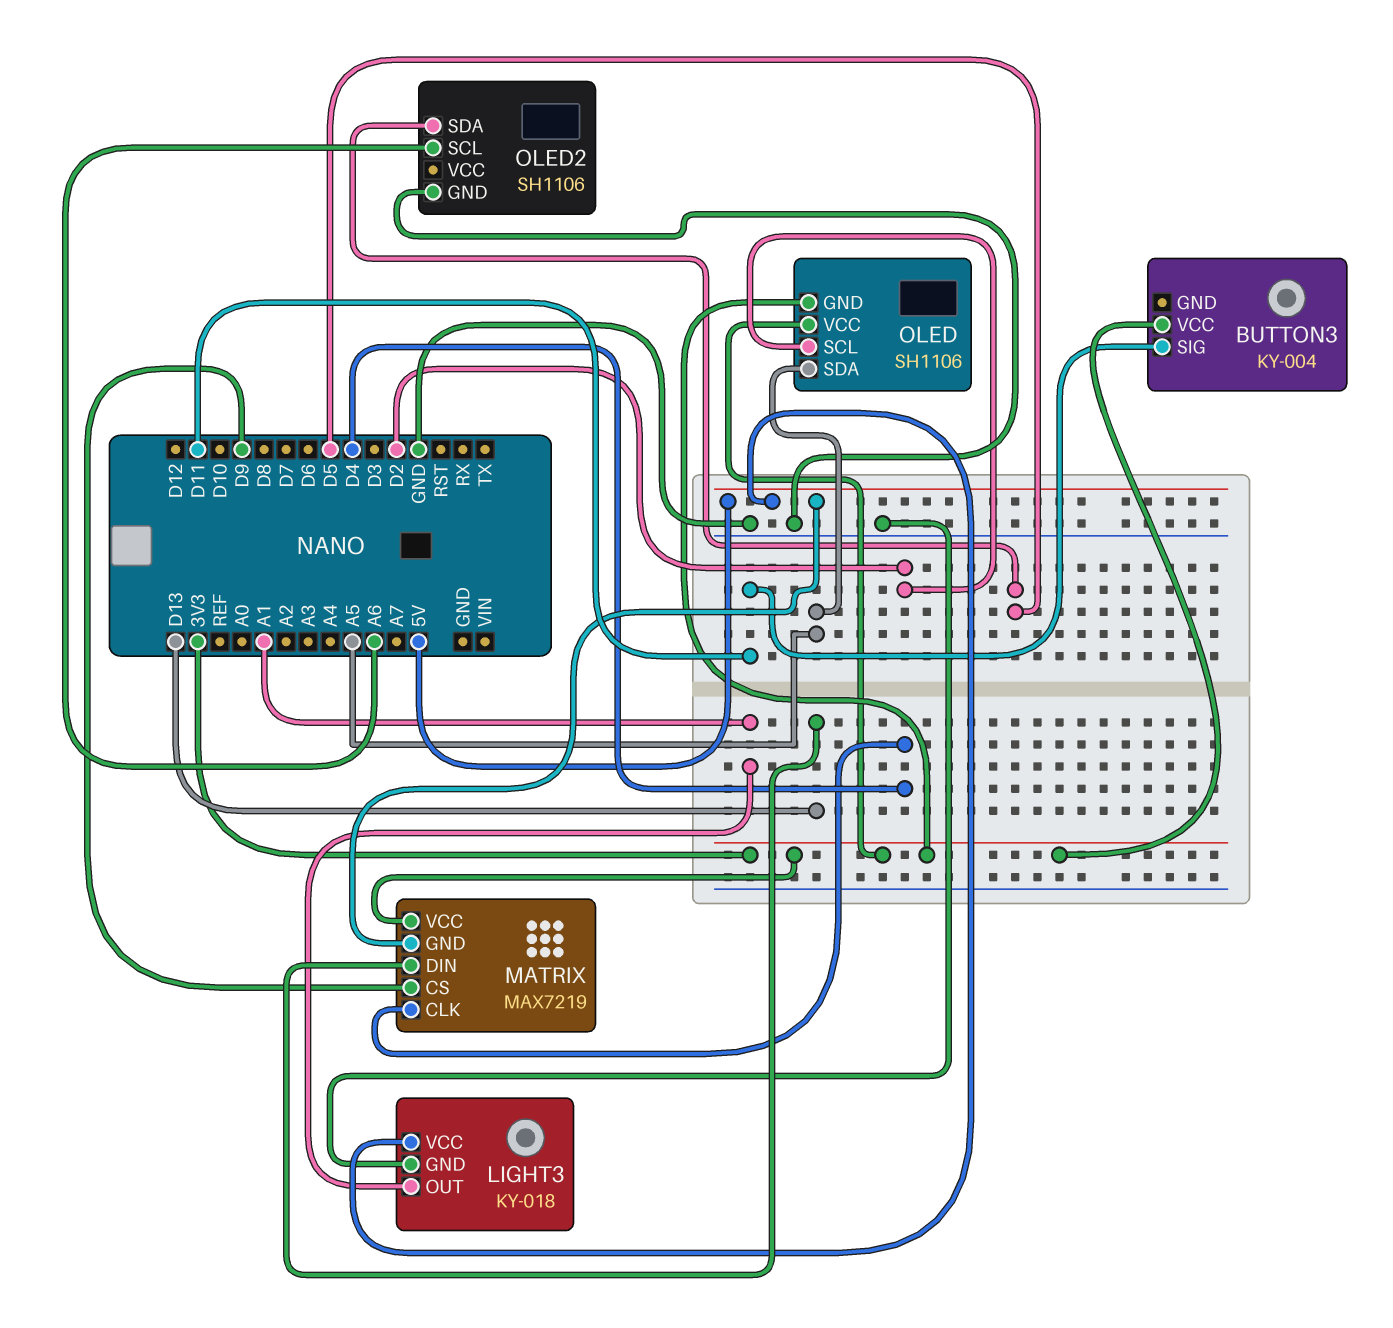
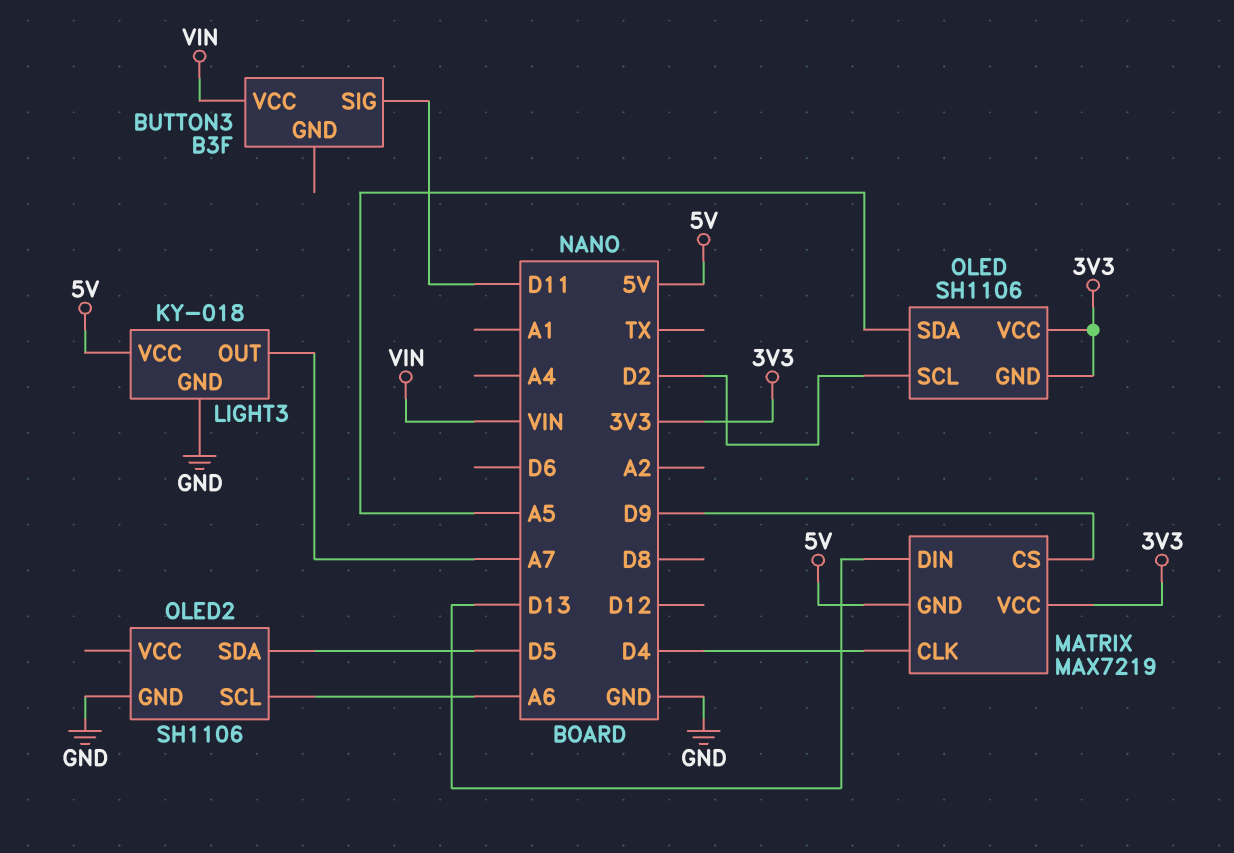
BUTTON3: KY-004 -> B3F
BUTTON3 pin VCC: 3V3 -> VIN
LIGHT3 pin OUT: A1 -> A7

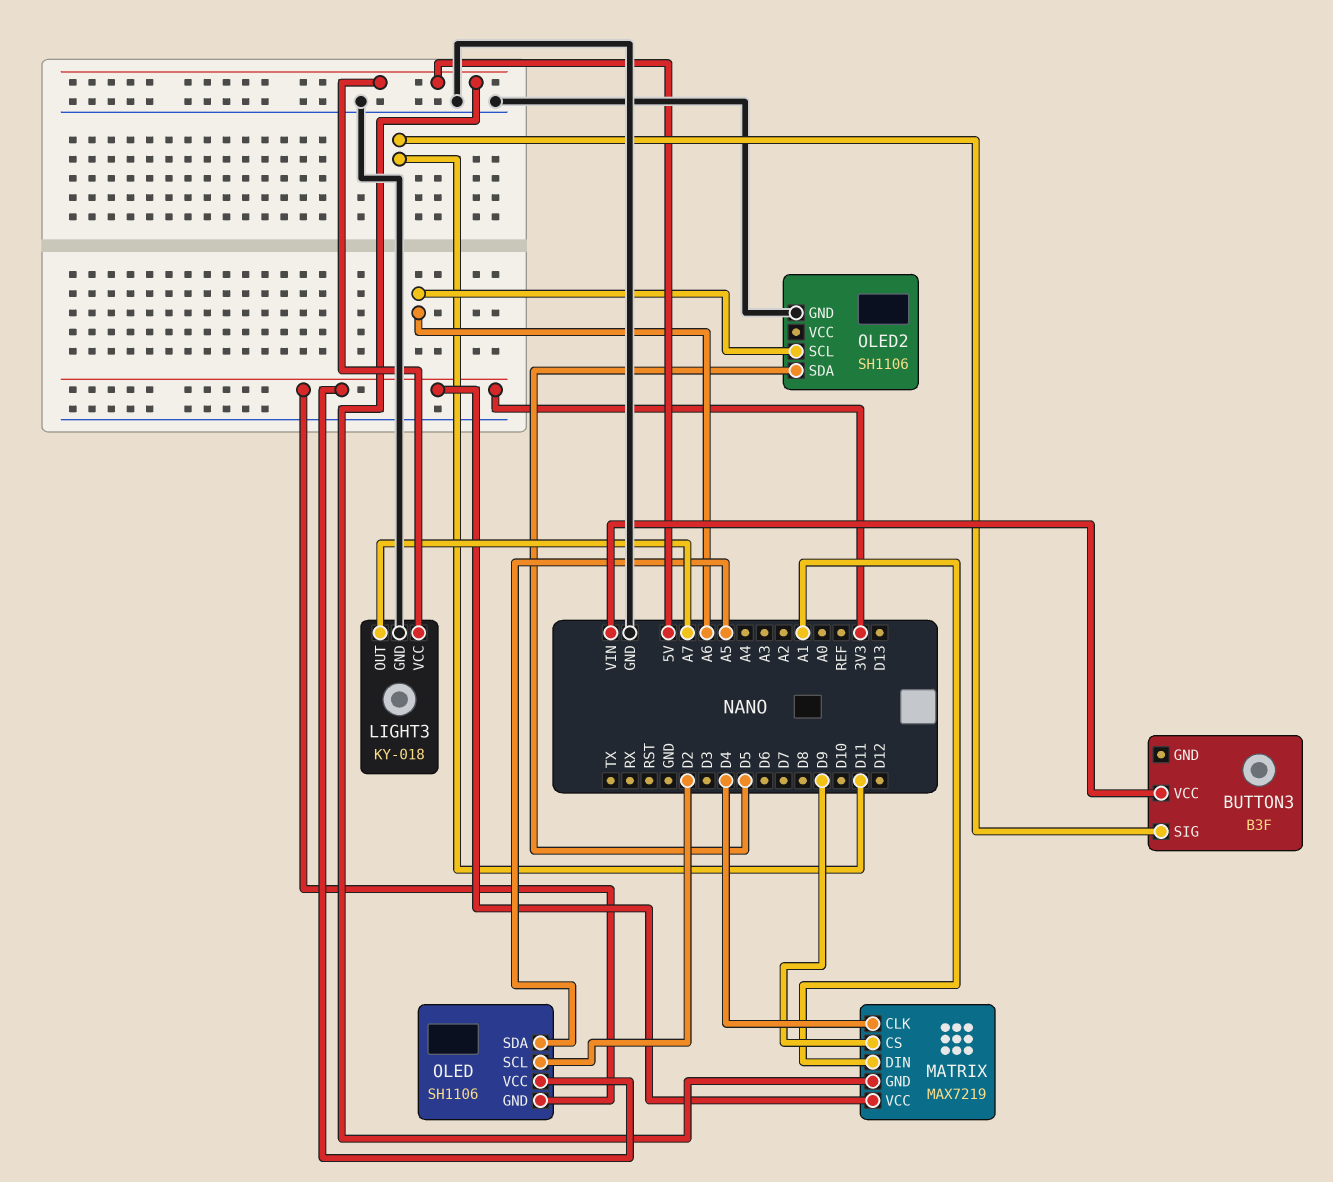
MATRIX pin DIN: D13 -> A1

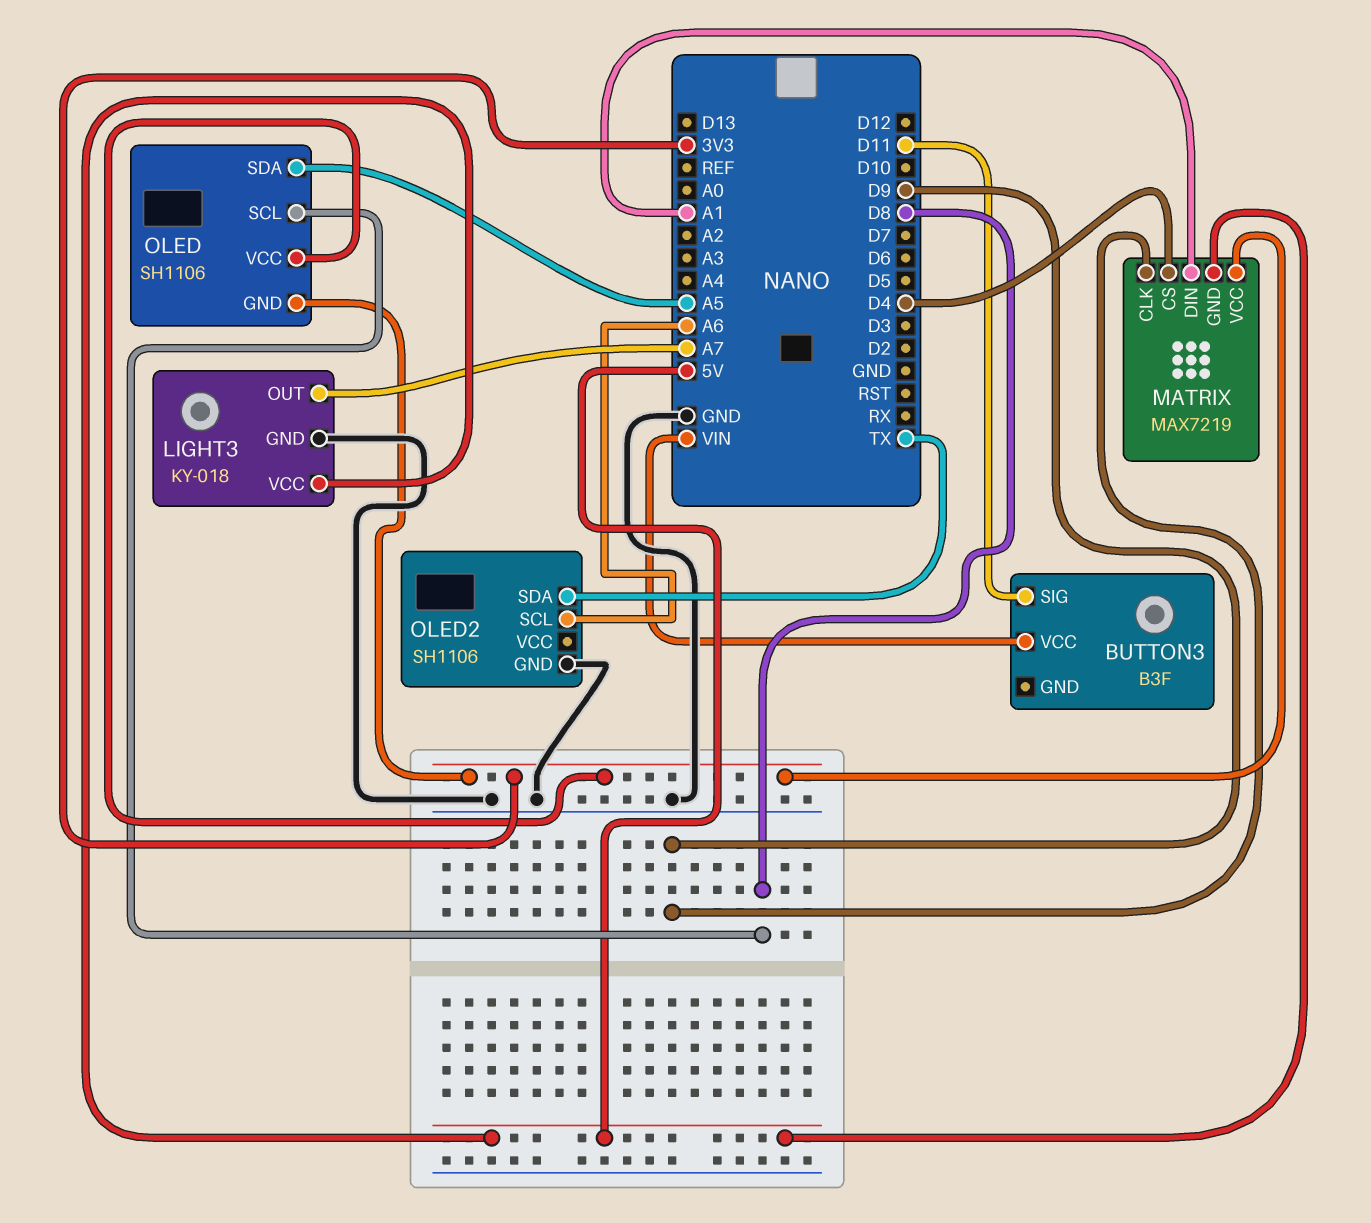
MATRIX pin CLK: D4 -> D9
MATRIX pin CS: D9 -> D4
OLED pin SCL: D2 -> D8
OLED2 pin SDA: D5 -> TX

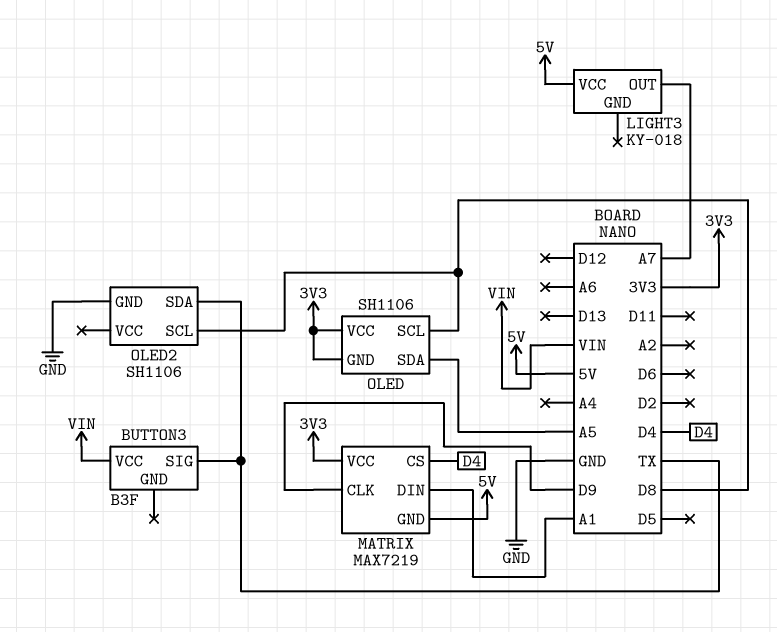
BUTTON3 pin SIG: D11 -> TX
LIGHT3 pin GND: GND -> none
OLED2 pin SCL: A6 -> D8

